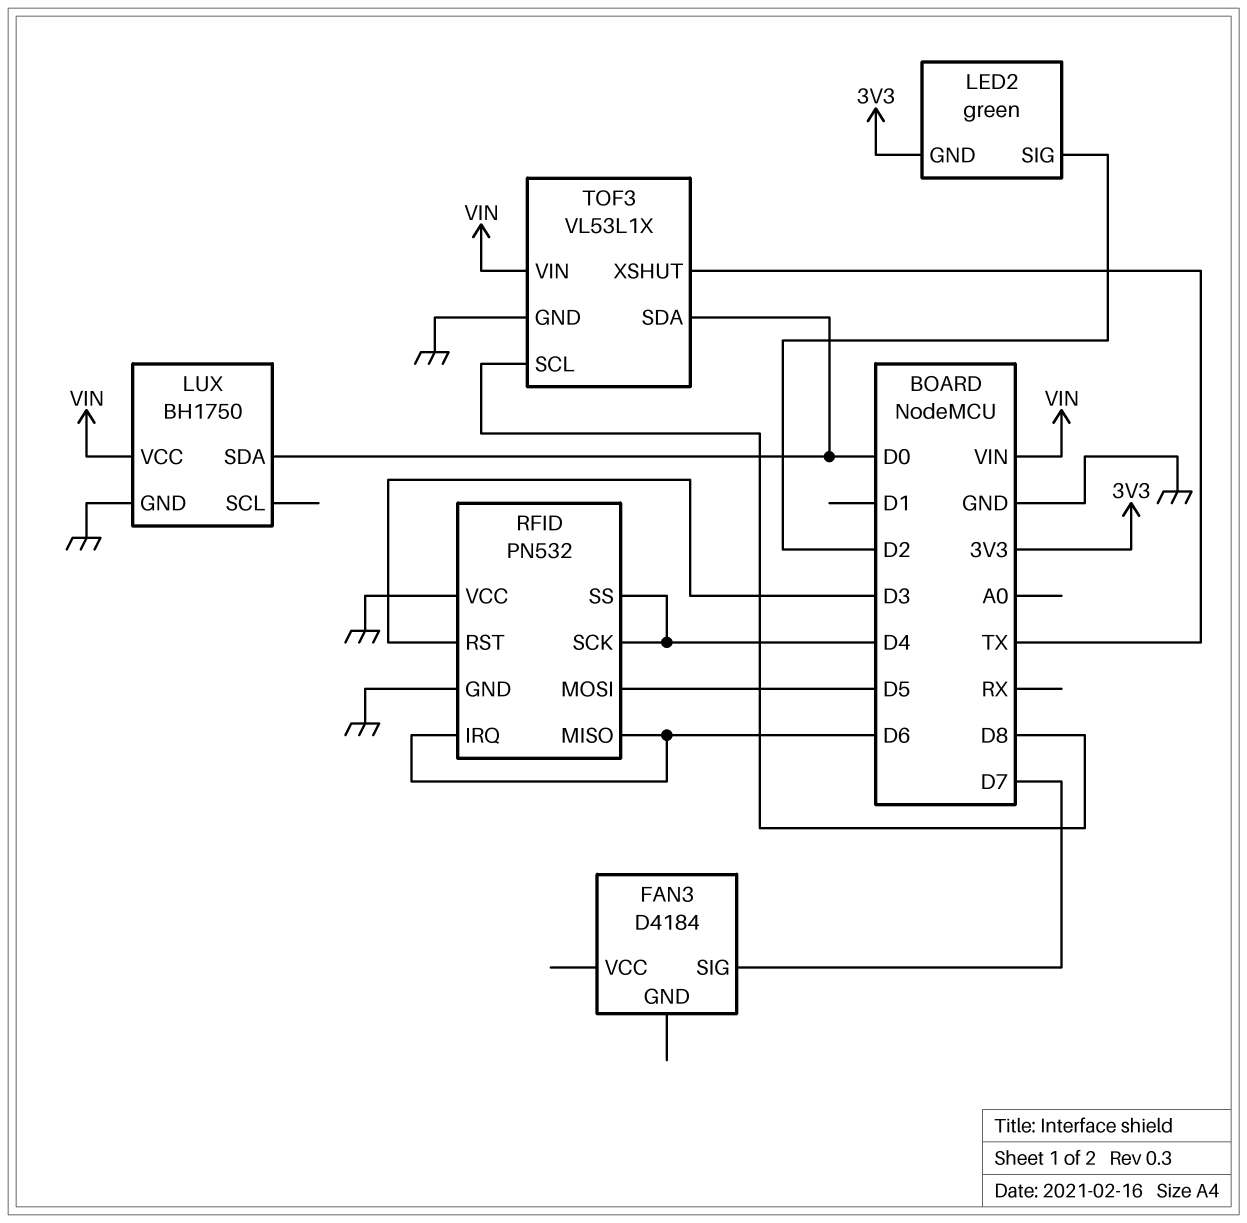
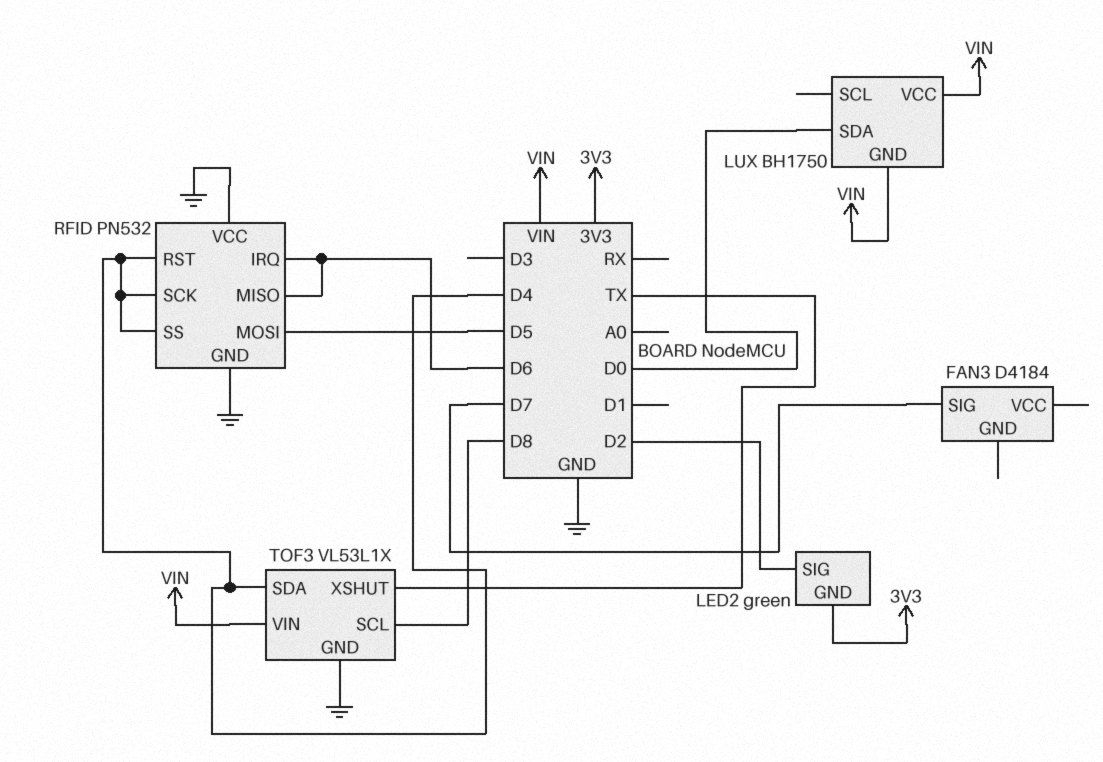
LUX pin GND: GND -> VIN
RFID pin RST: D3 -> D4
TOF3 pin SDA: D0 -> D4

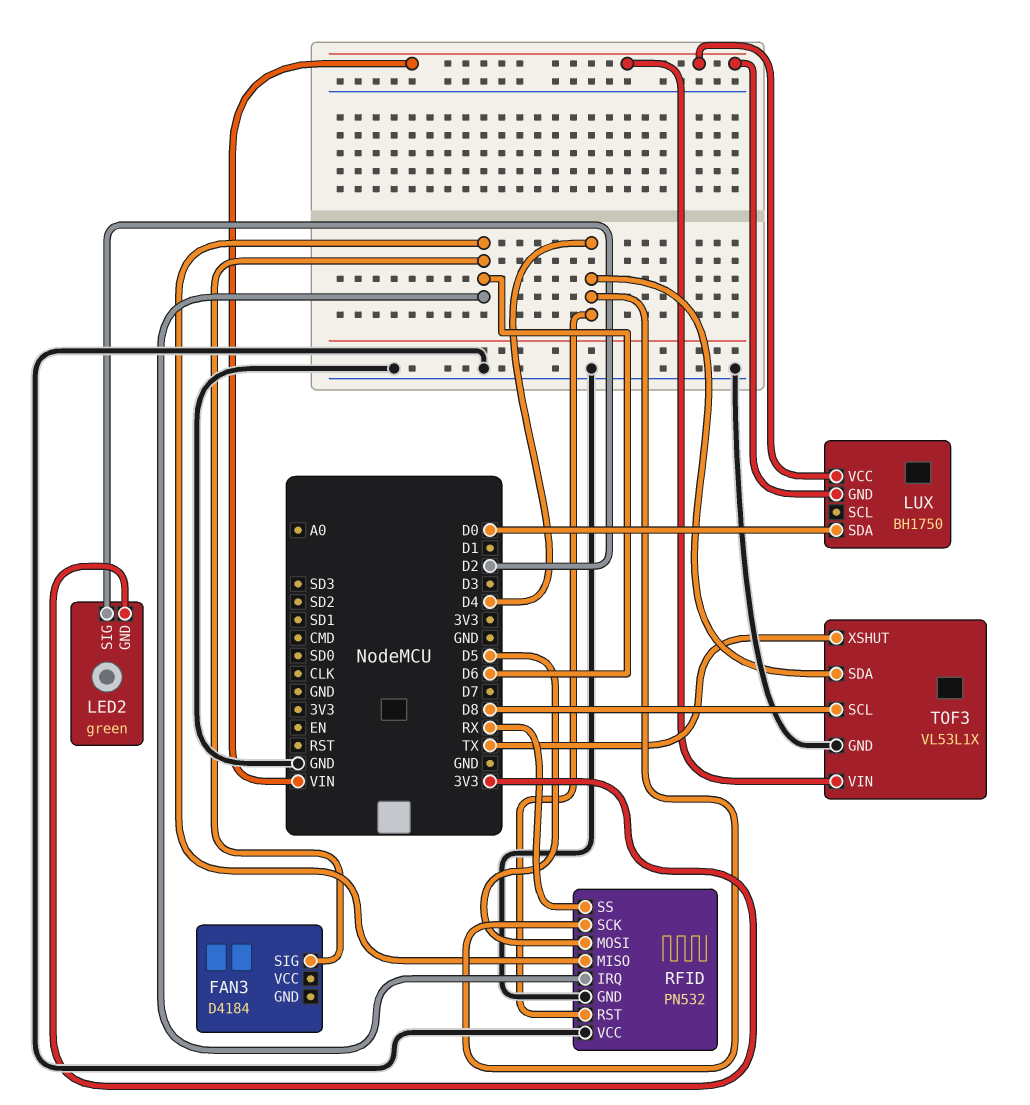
FAN3 pin SIG: D7 -> D6
RFID pin SS: D4 -> RX

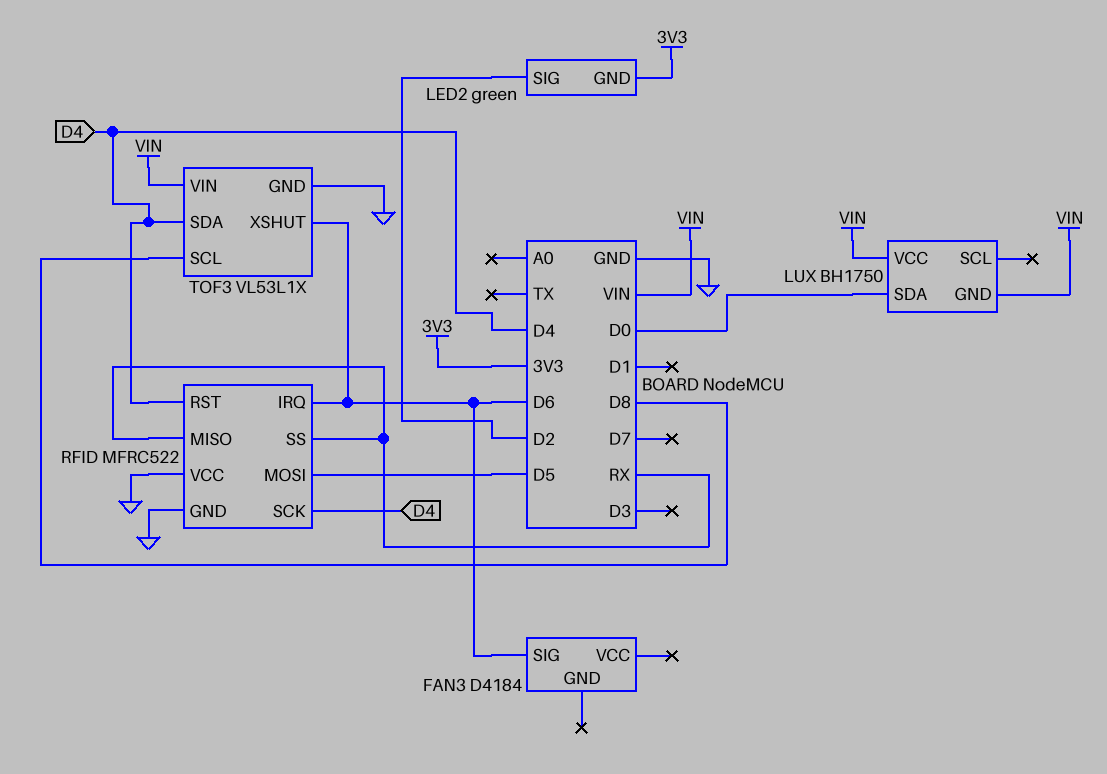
RFID: PN532 -> MFRC522
RFID pin MISO: D6 -> RX
TOF3 pin XSHUT: TX -> D6

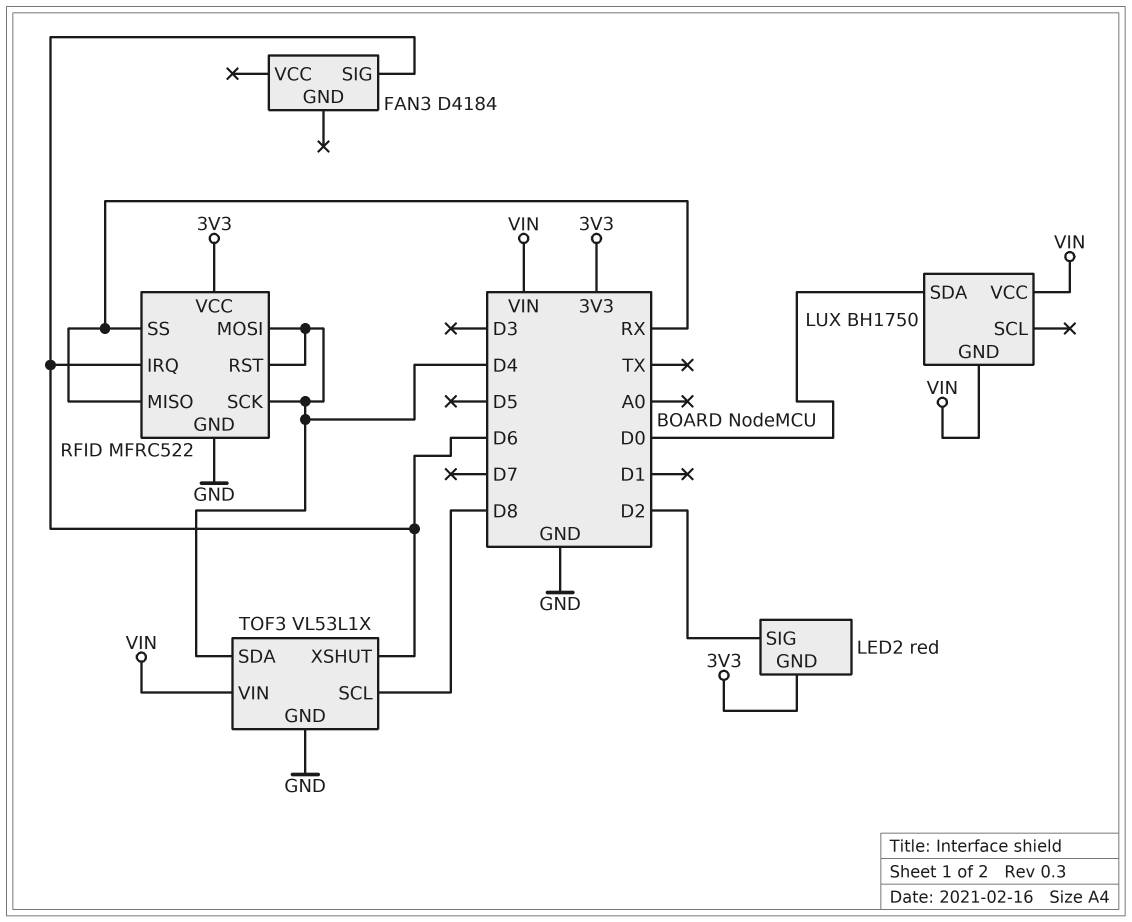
LED2: green -> red
RFID pin MOSI: D5 -> D4
RFID pin VCC: GND -> 3V3

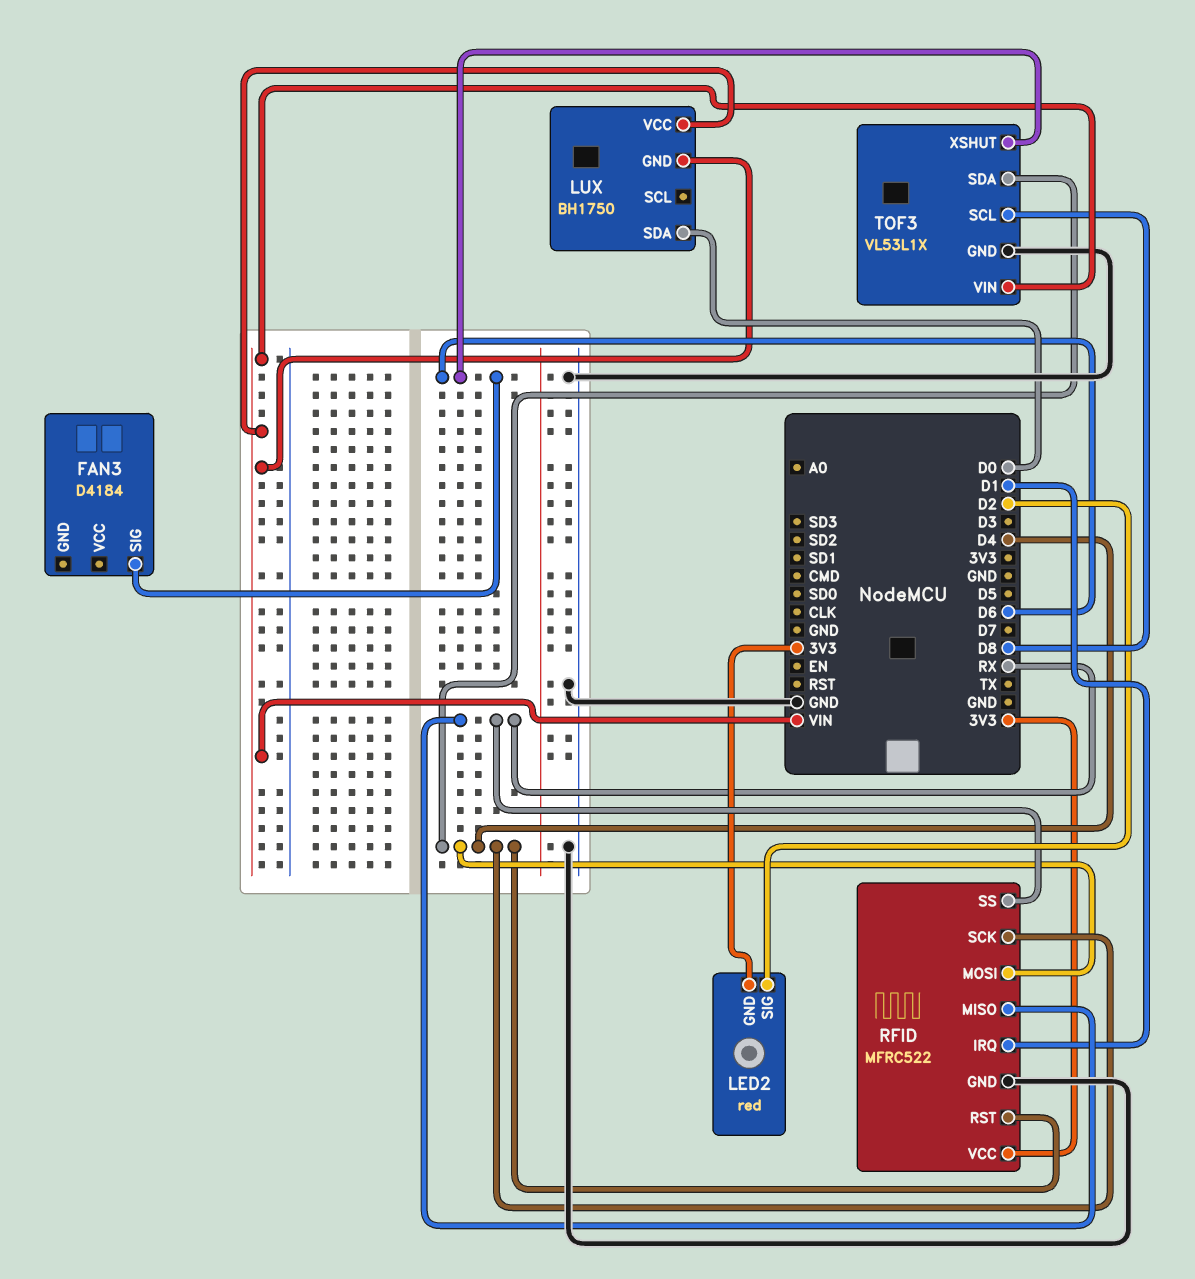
RFID pin IRQ: D6 -> D1

